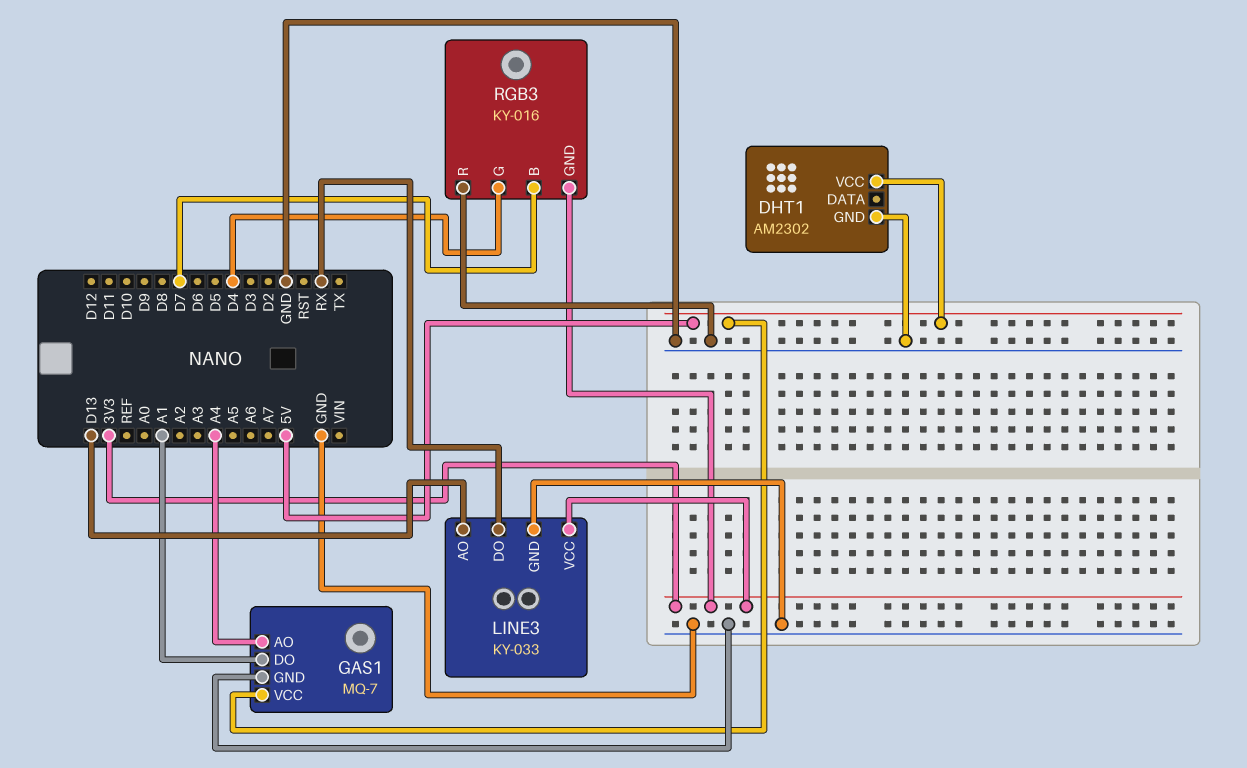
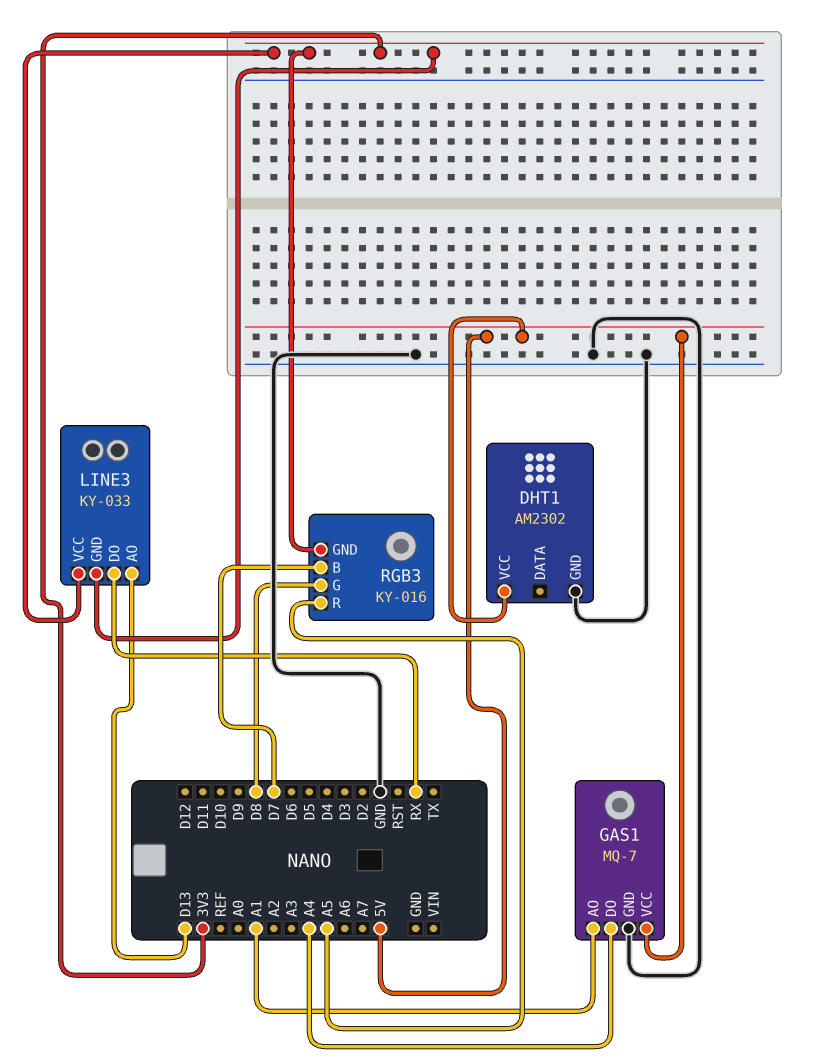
GAS1 pin AO: A4 -> A1
GAS1 pin DO: A1 -> A4
LINE3 pin GND: GND -> 3V3
RGB3 pin G: D4 -> D8
RGB3 pin R: GND -> A5

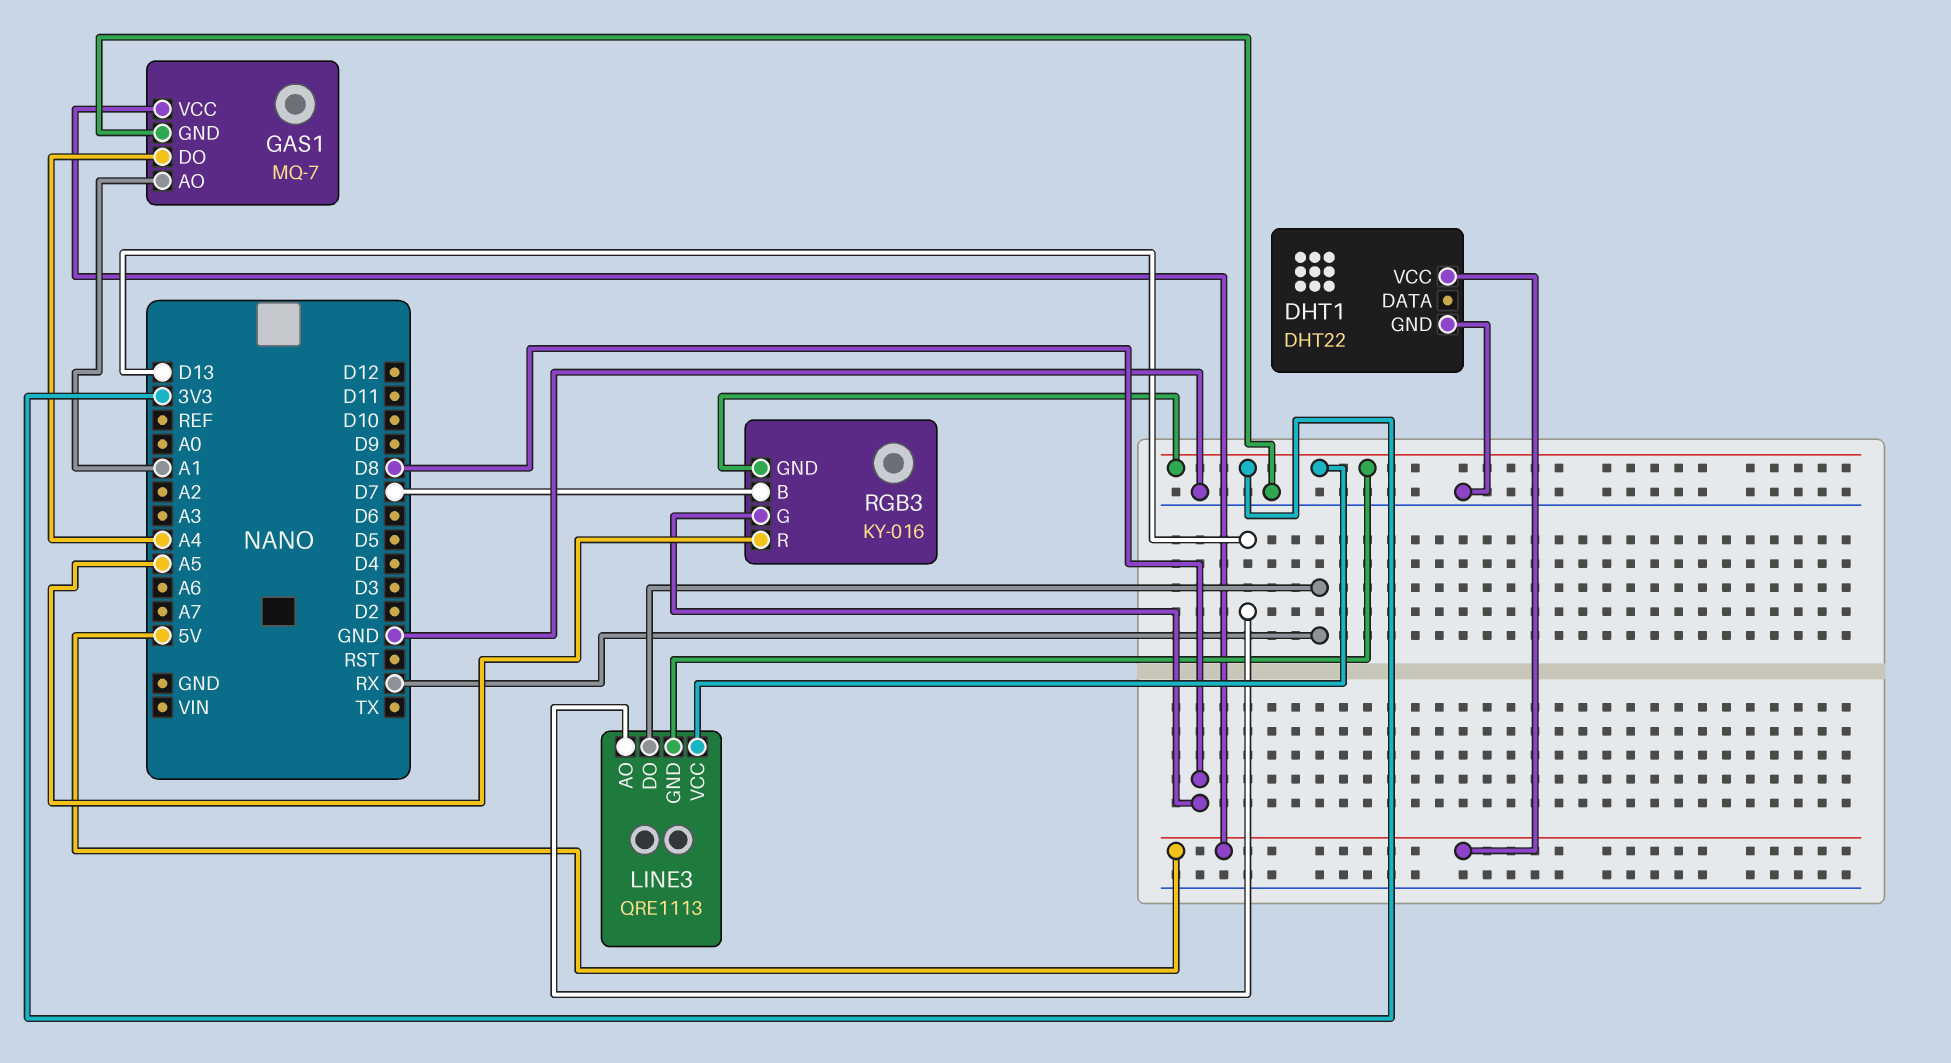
DHT1: AM2302 -> DHT22
LINE3: KY-033 -> QRE1113

